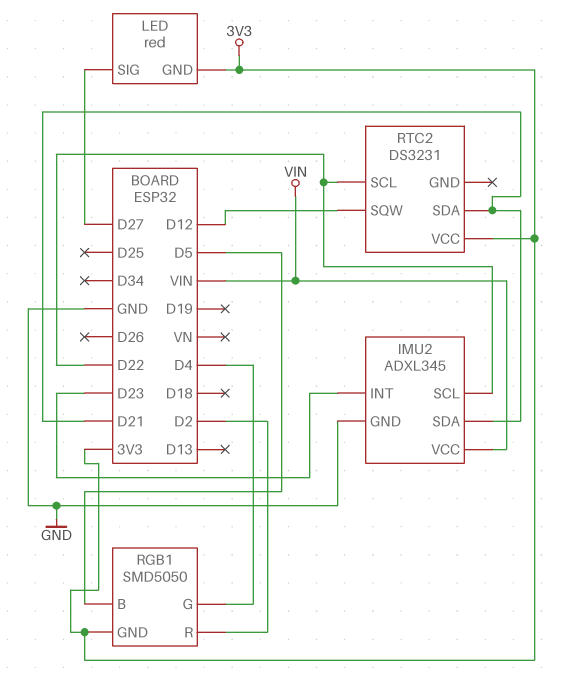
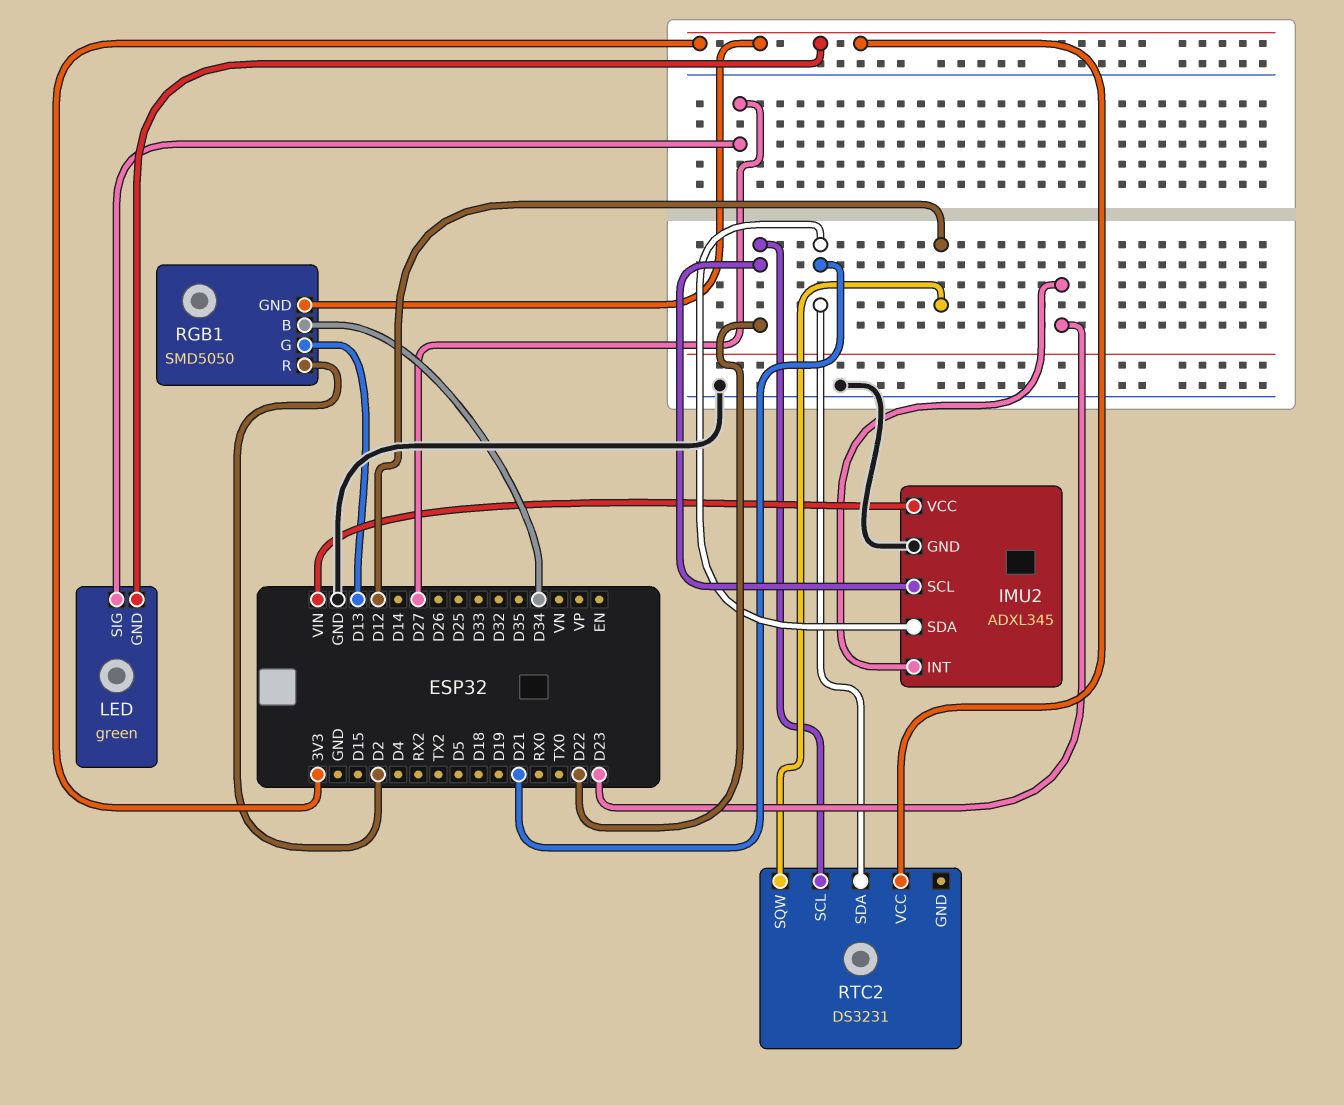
LED: red -> green
RGB1 pin B: D5 -> D34
RGB1 pin G: D4 -> D13

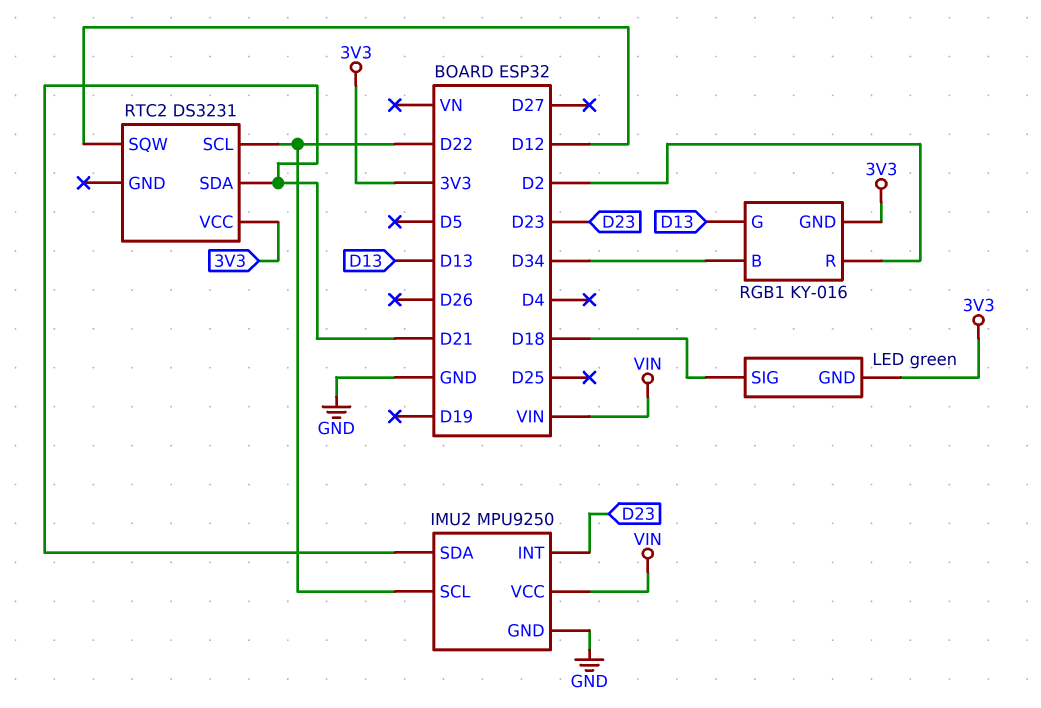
IMU2: ADXL345 -> MPU9250
LED pin SIG: D27 -> D18
RGB1: SMD5050 -> KY-016

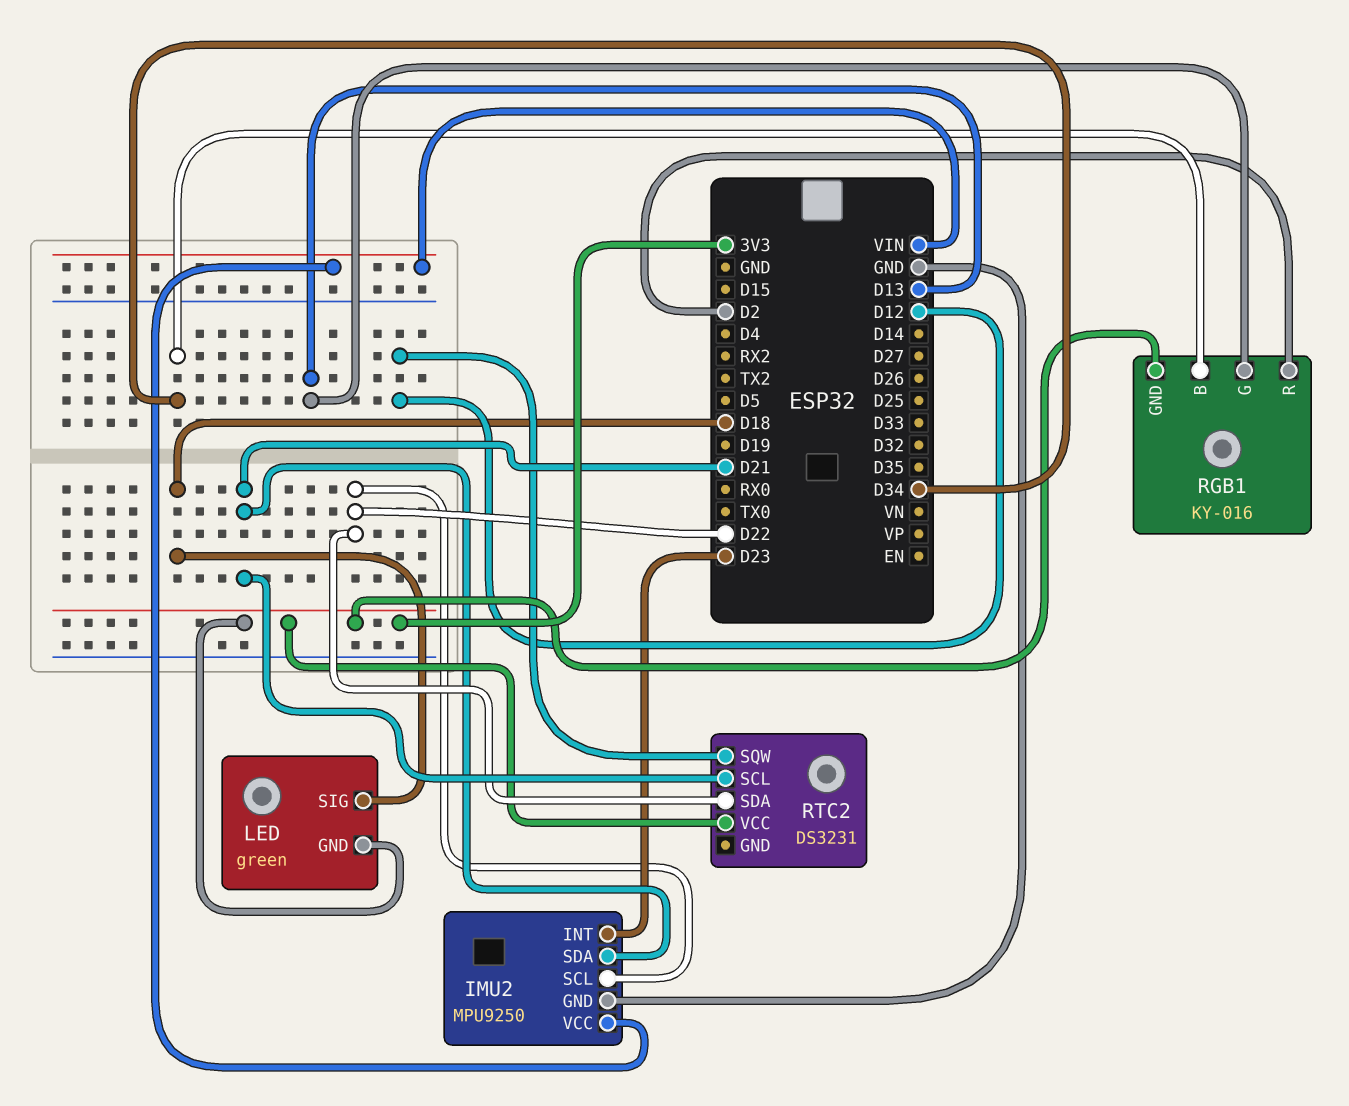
RTC2 pin SCL: D22 -> D21
RTC2 pin SDA: D21 -> D22

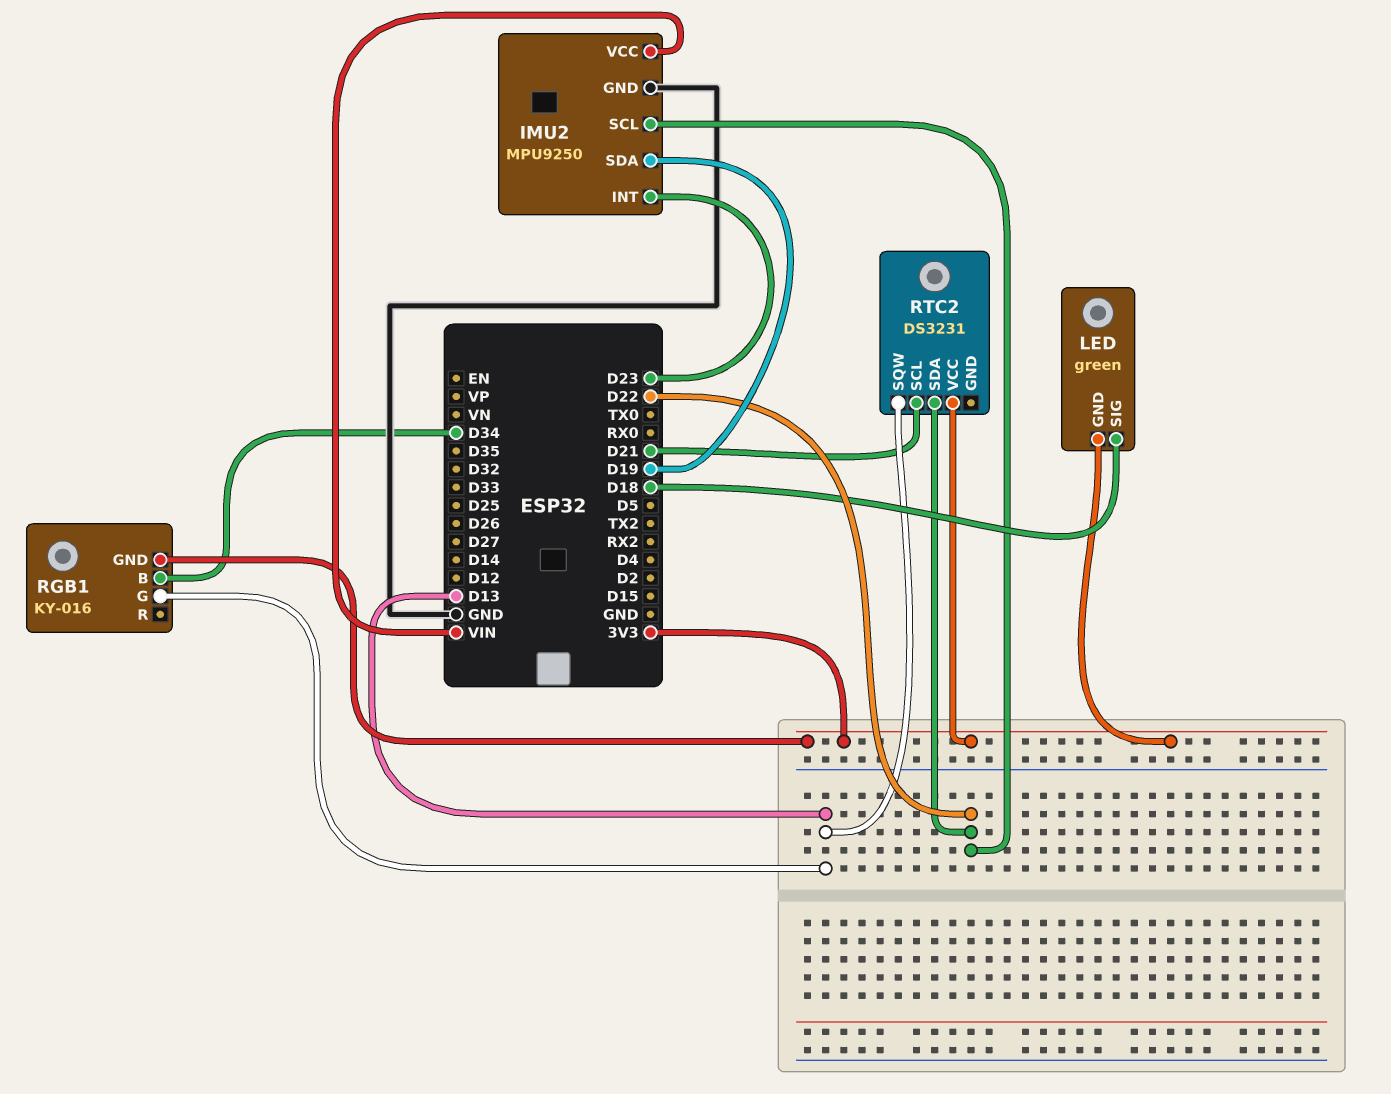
IMU2 pin SDA: D21 -> D19
RGB1 pin R: D2 -> none
RTC2 pin SQW: D12 -> D13

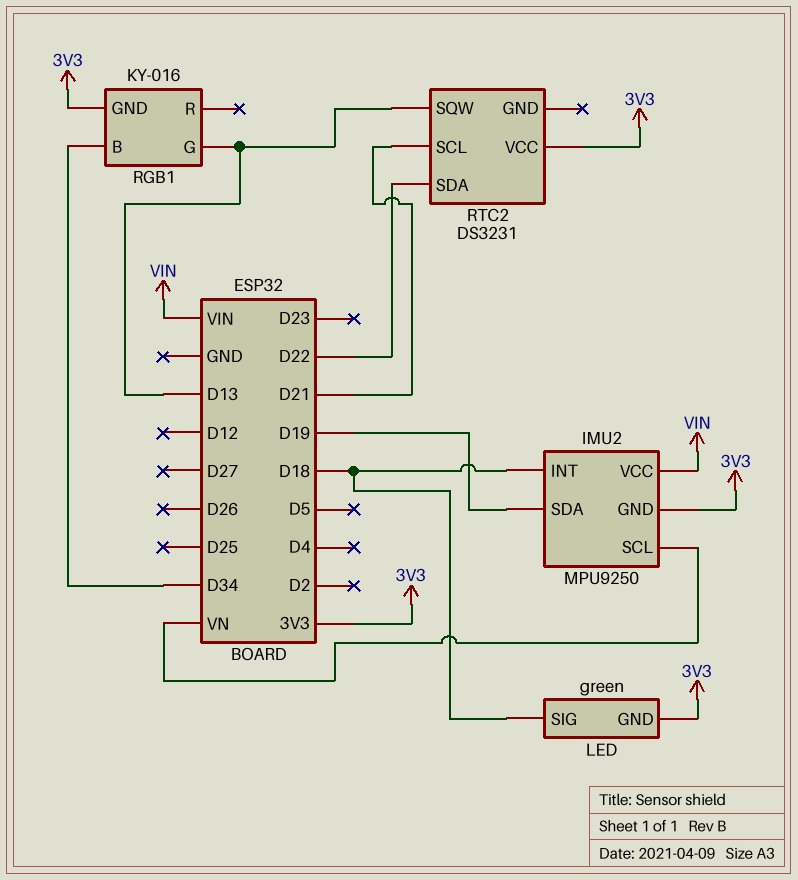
IMU2 pin GND: GND -> 3V3
IMU2 pin INT: D23 -> D18
IMU2 pin SCL: D22 -> VN

